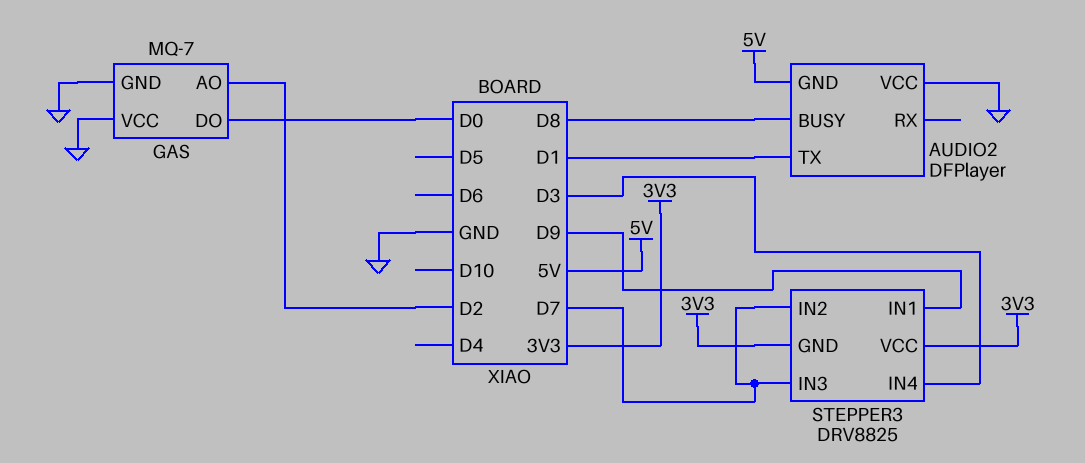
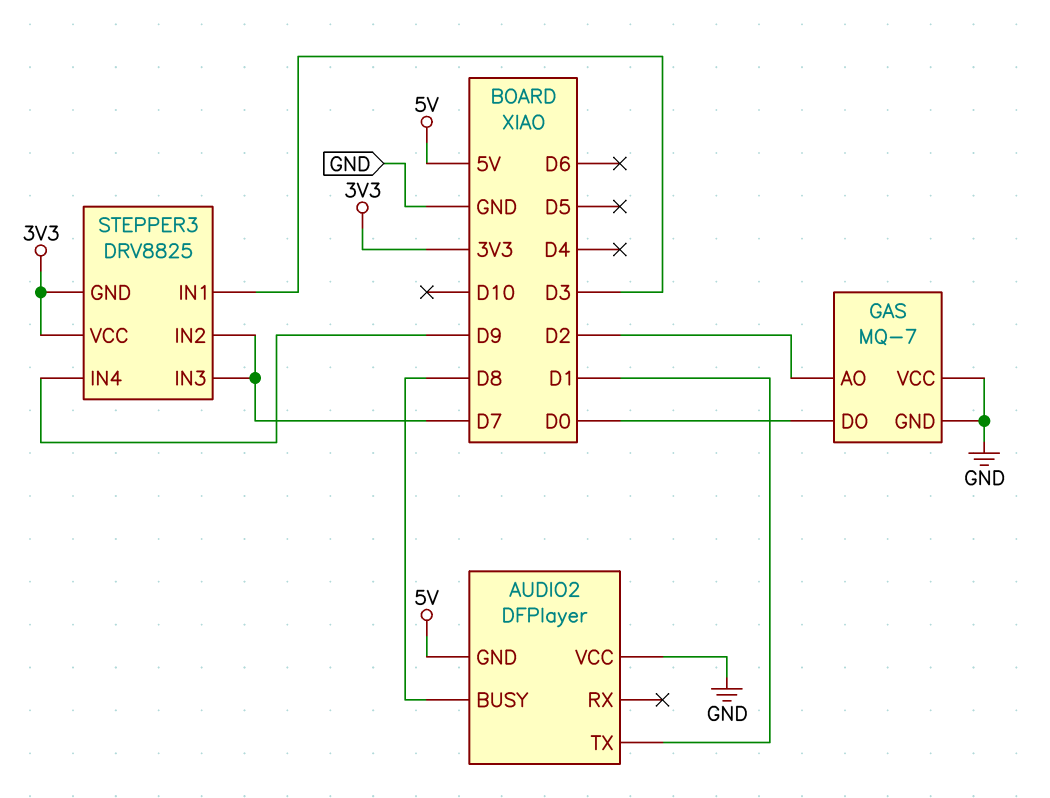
STEPPER3 pin IN1: D9 -> D3
STEPPER3 pin IN4: D3 -> D9

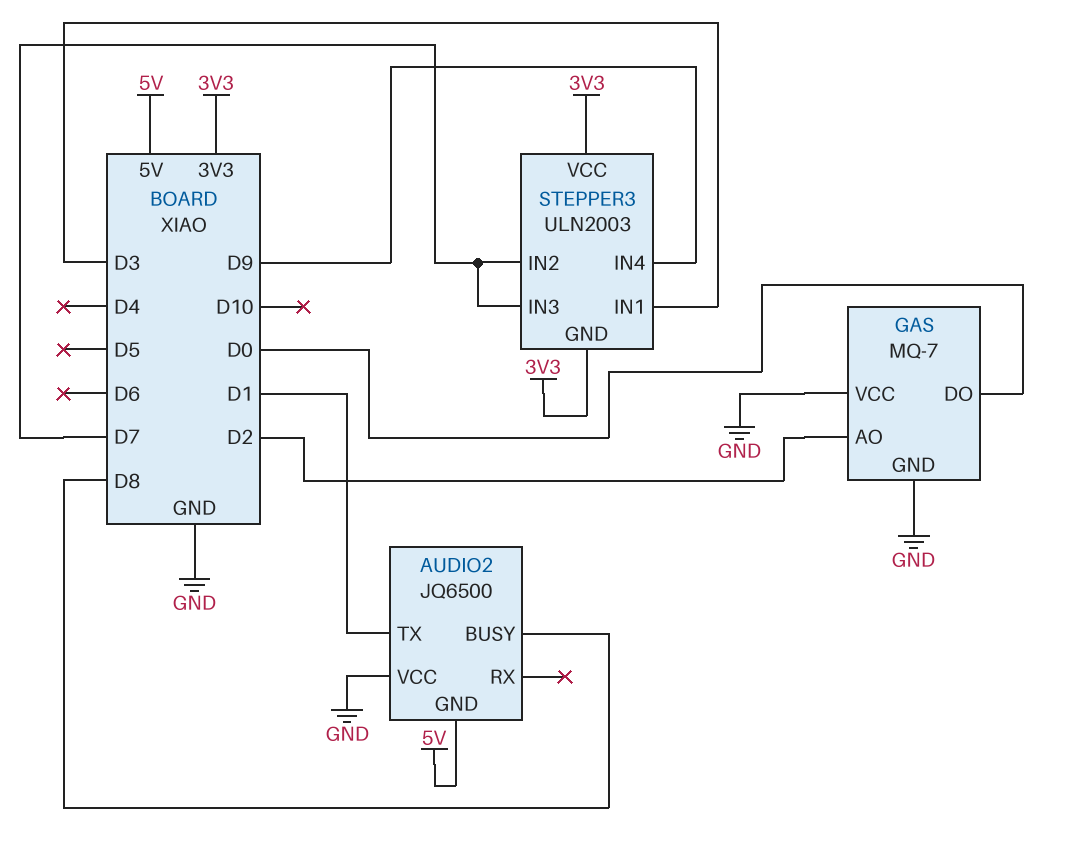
AUDIO2: DFPlayer -> JQ6500
STEPPER3: DRV8825 -> ULN2003

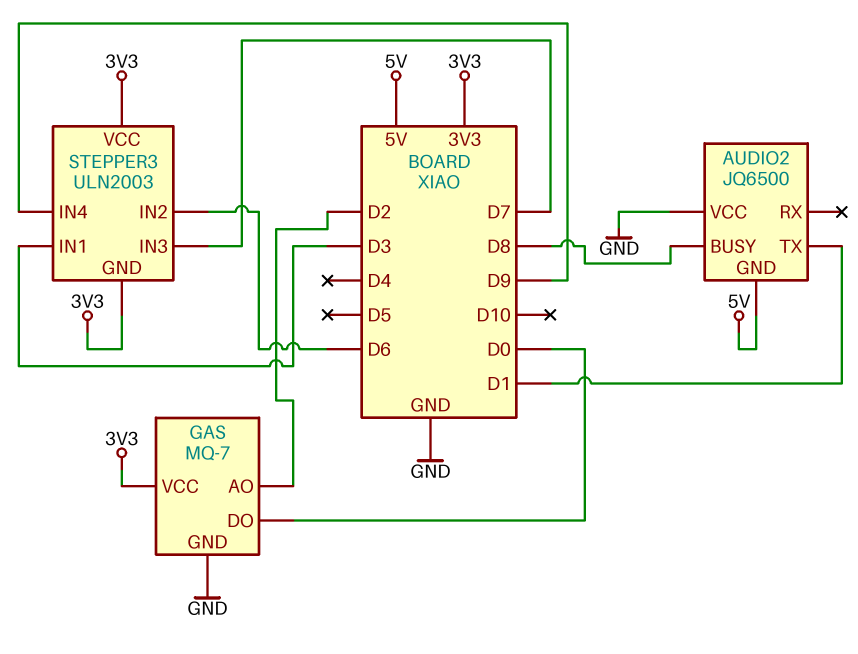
GAS pin VCC: GND -> 3V3
STEPPER3 pin IN2: D7 -> D6

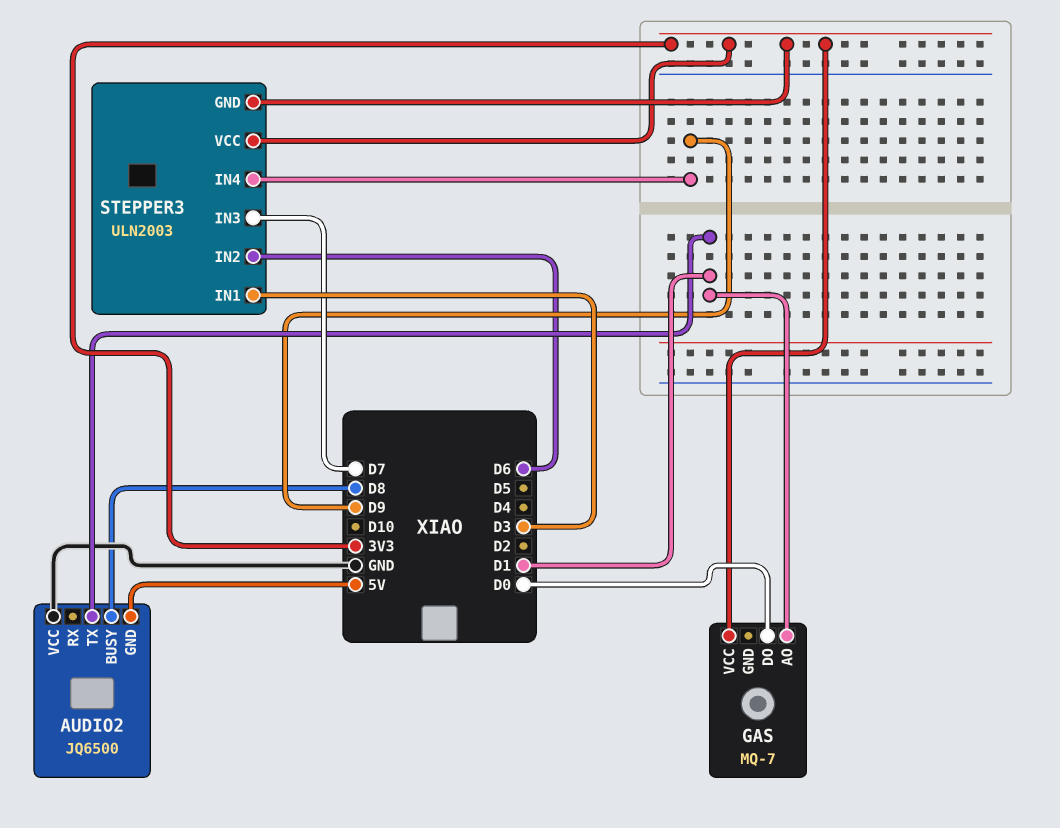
GAS pin AO: D2 -> D1
GAS pin GND: GND -> none

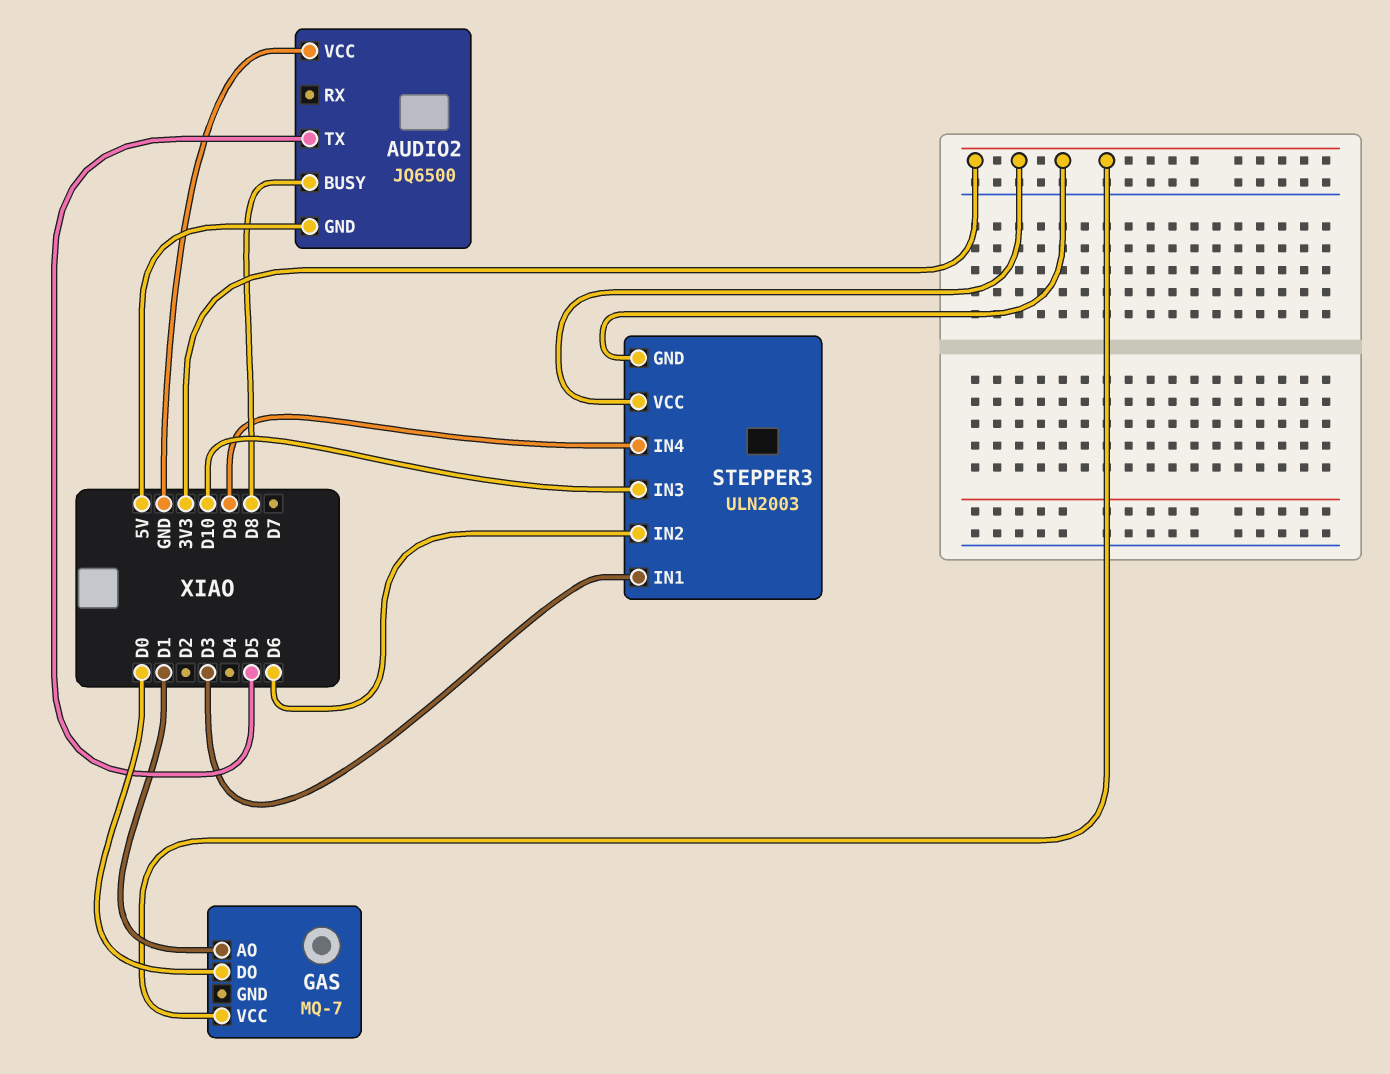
AUDIO2 pin TX: D1 -> D5
STEPPER3 pin IN3: D7 -> D10

